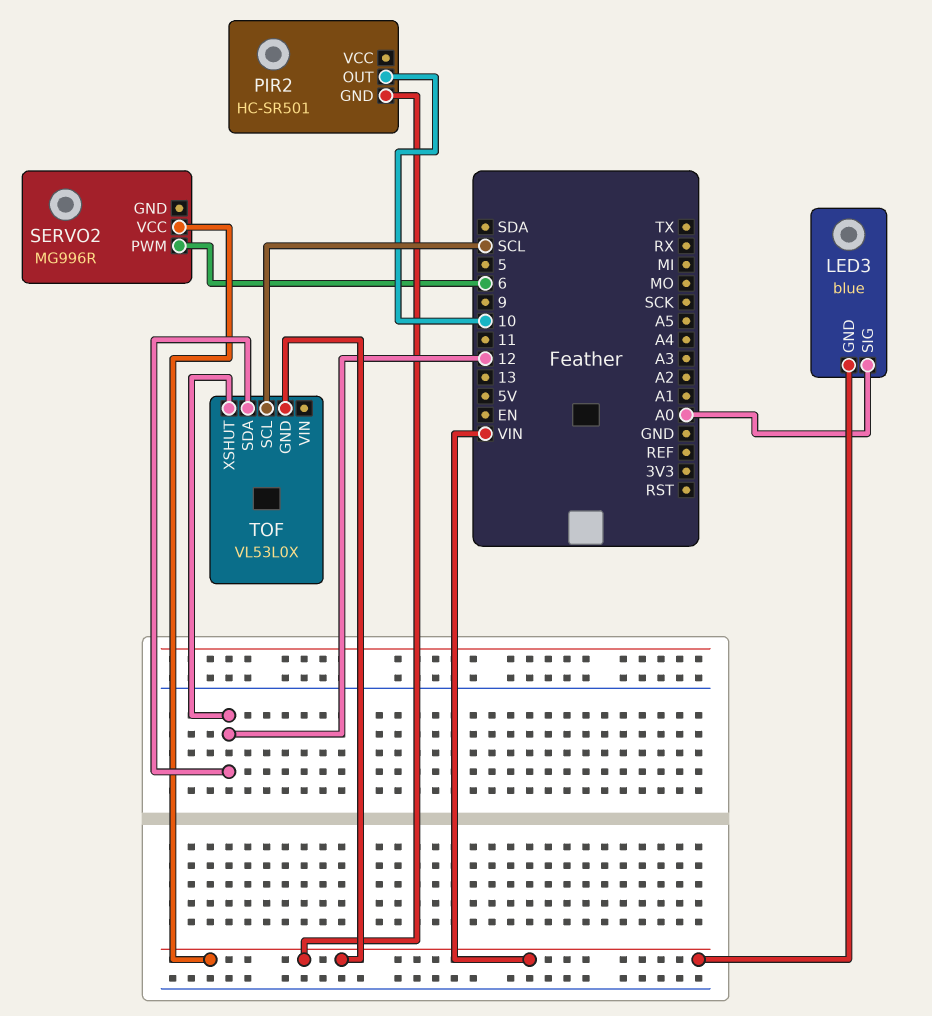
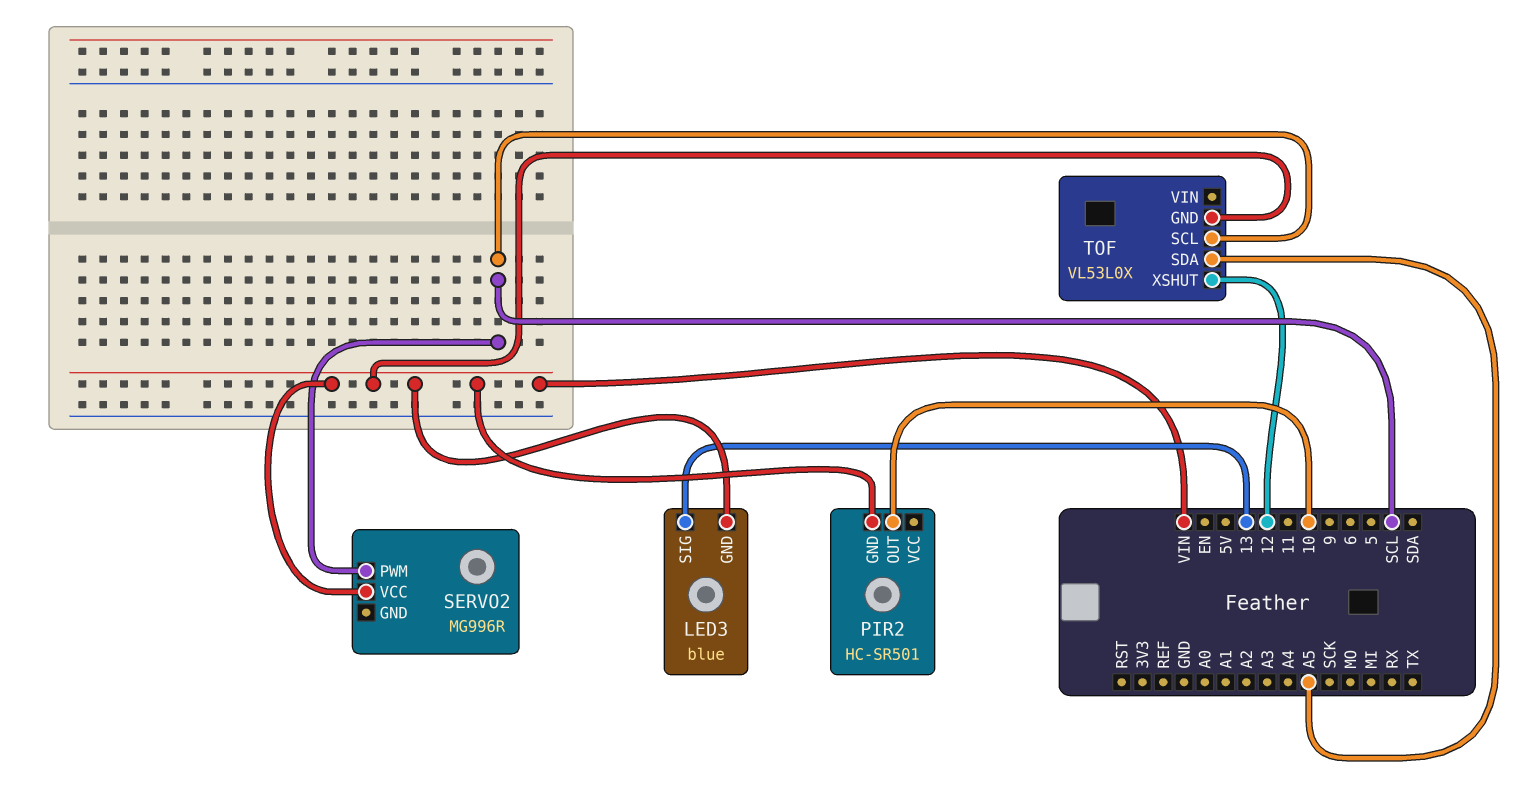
LED3 pin SIG: A0 -> 13
SERVO2 pin PWM: 6 -> SCL
TOF pin SDA: 12 -> A5

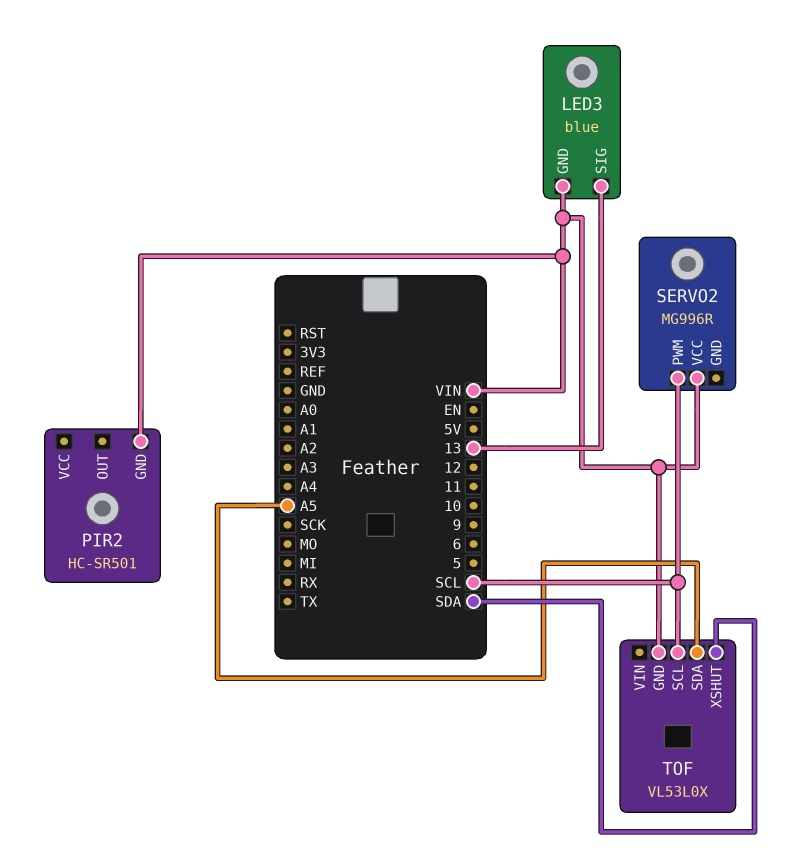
PIR2 pin OUT: 10 -> none
TOF pin XSHUT: 12 -> SDA

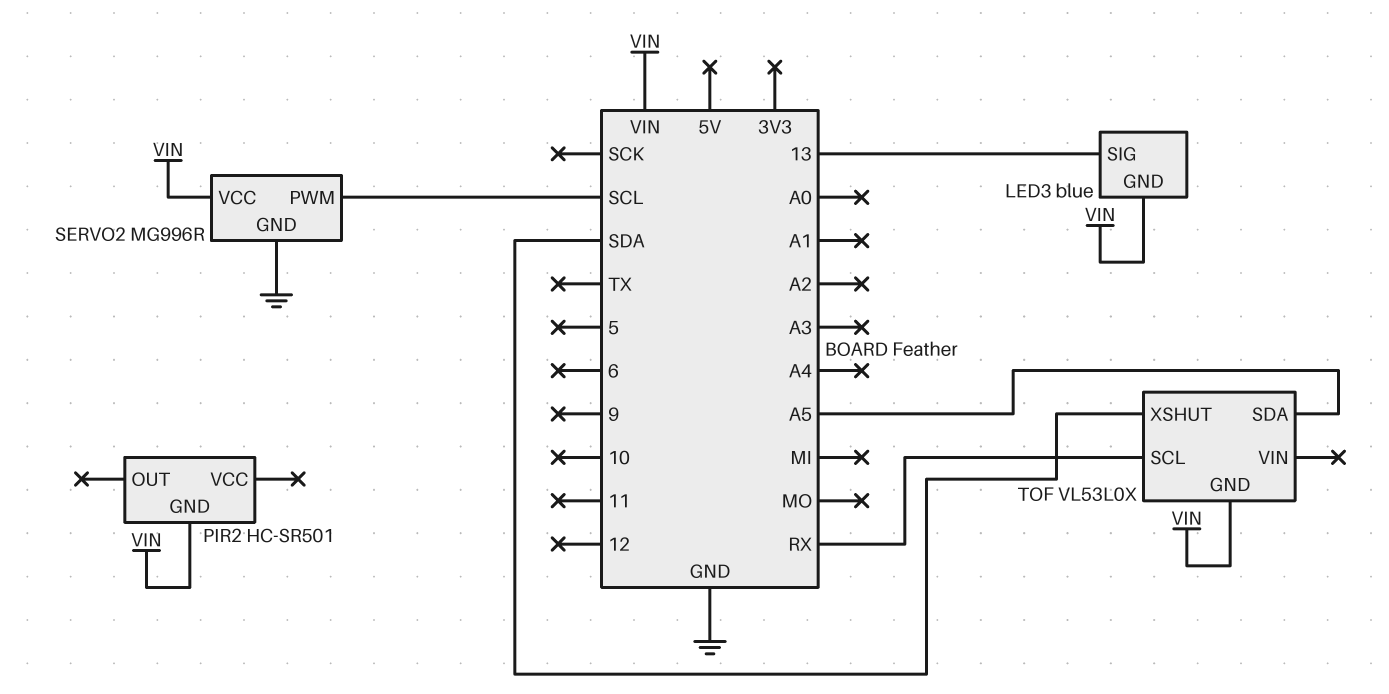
SERVO2 pin GND: none -> GND
TOF pin SCL: SCL -> RX

